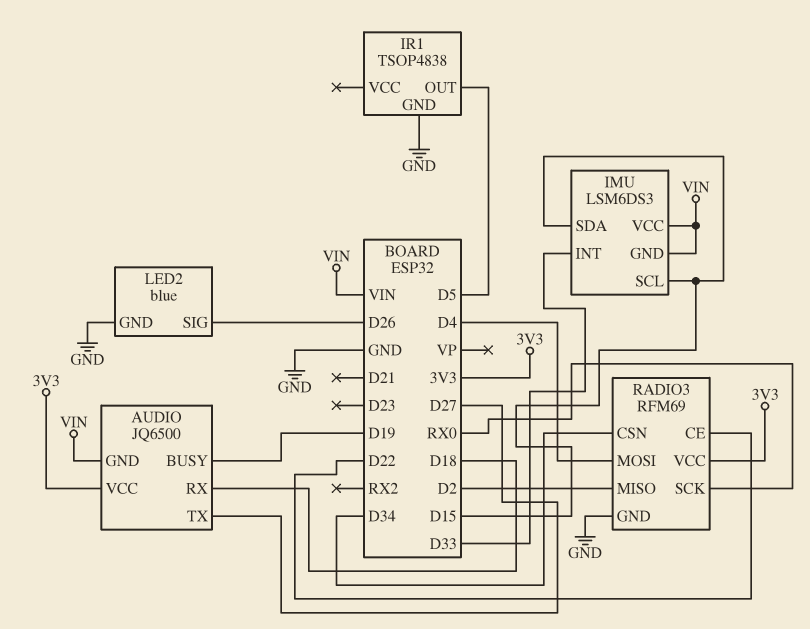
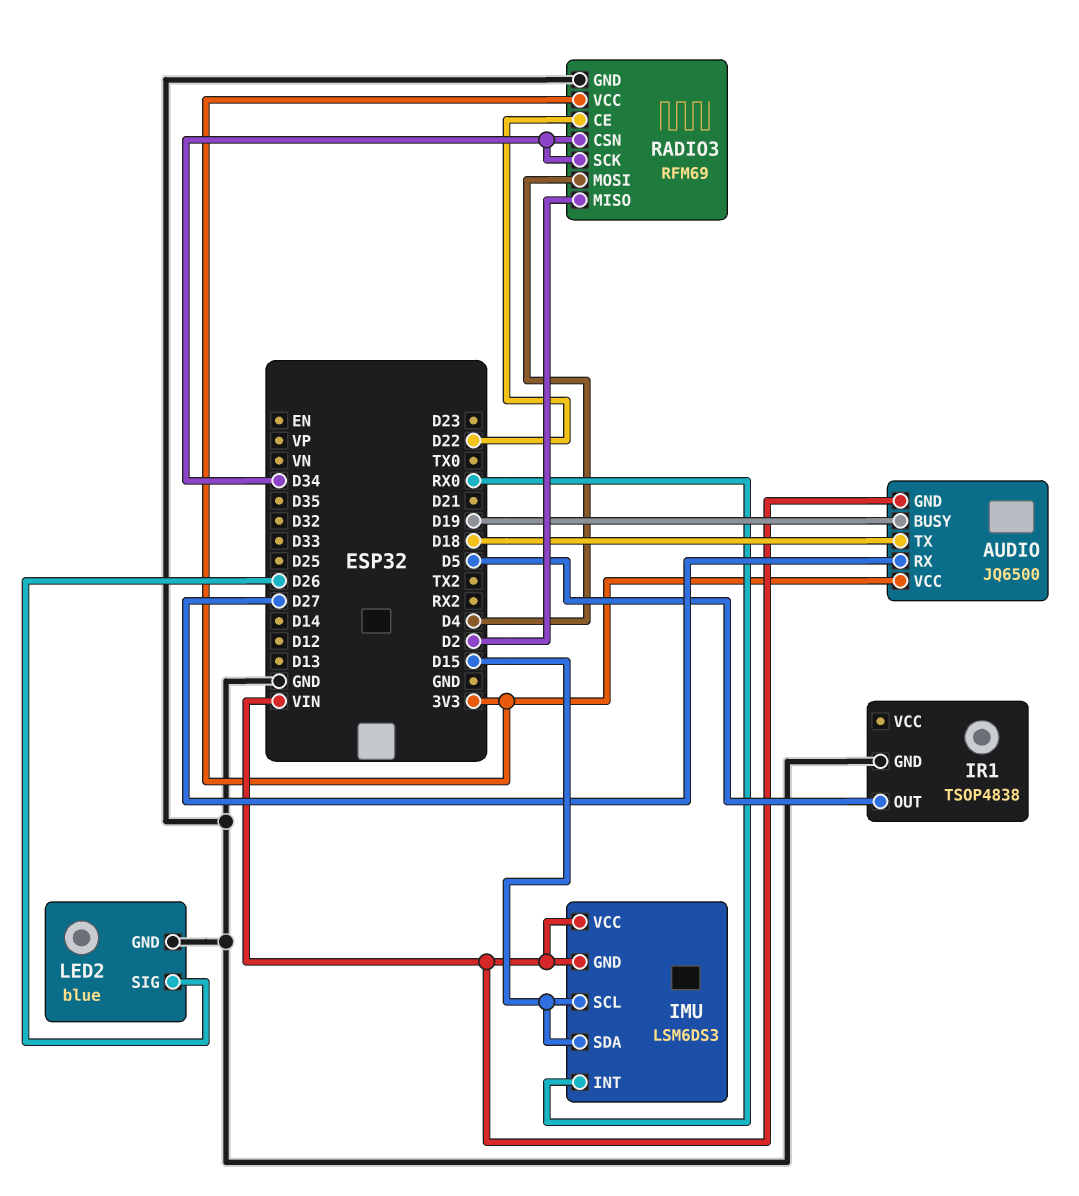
AUDIO pin RX: D18 -> D27
AUDIO pin TX: D27 -> D18
IMU pin INT: D33 -> RX0
RADIO3 pin SCK: RX0 -> D34

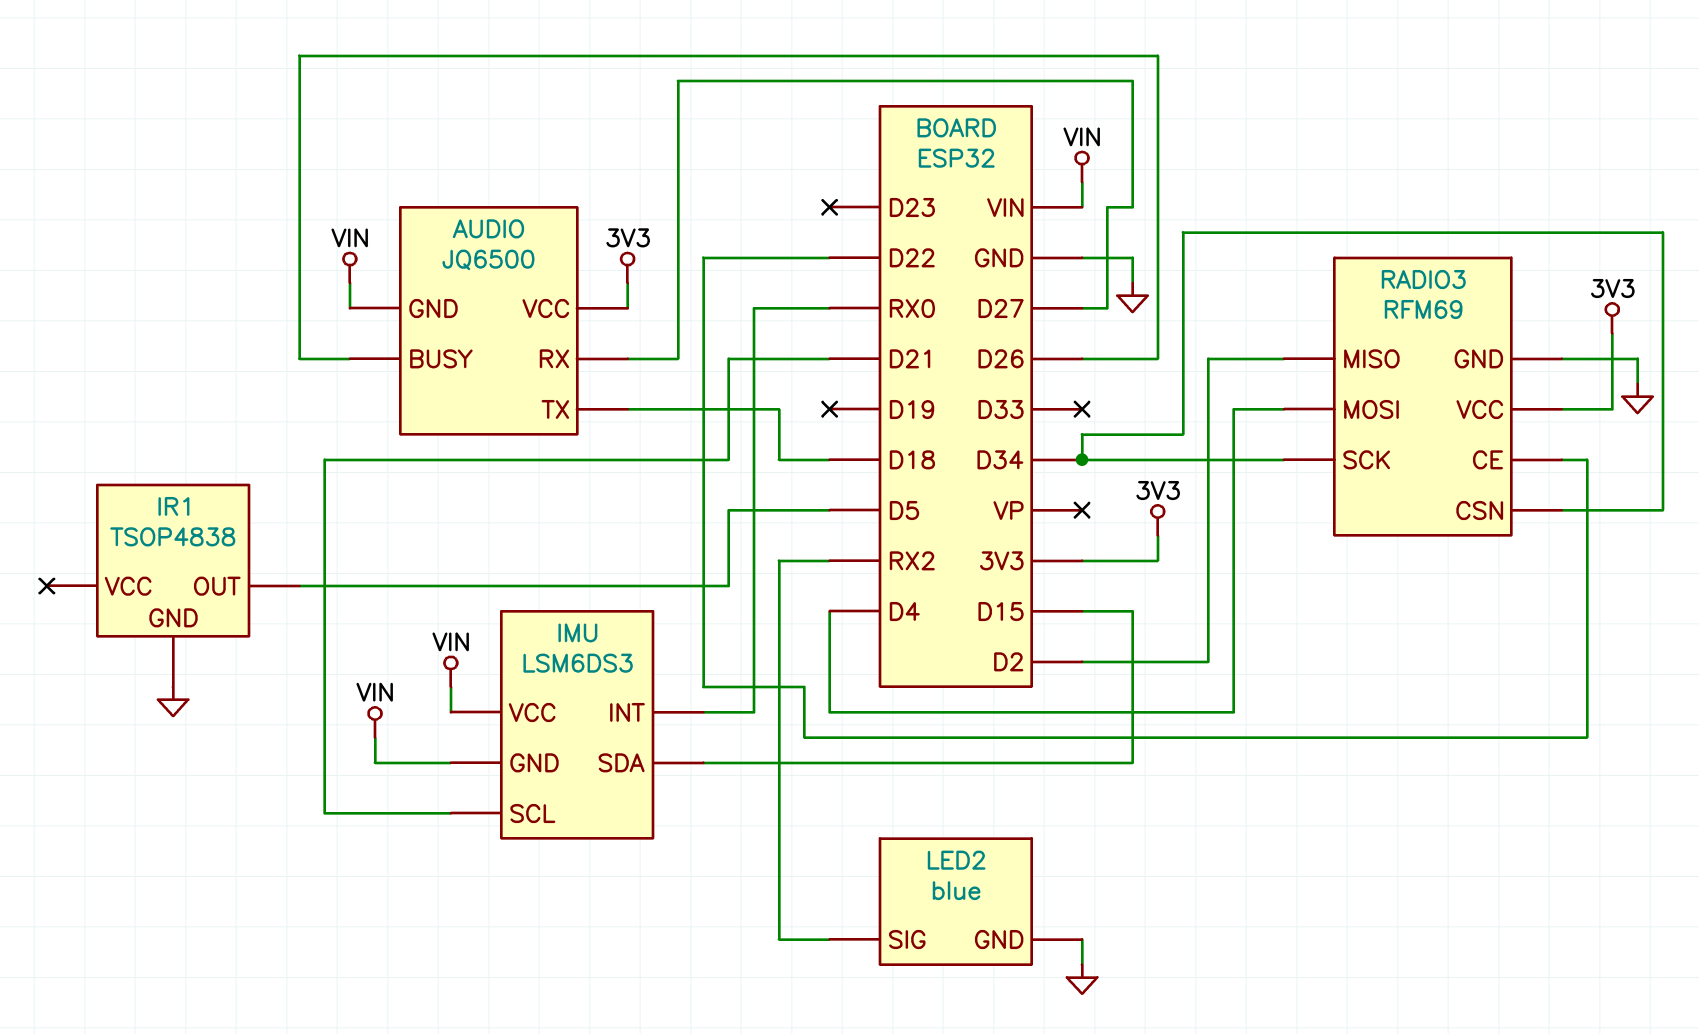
AUDIO pin BUSY: D19 -> D26
IMU pin SCL: D15 -> D21
LED2 pin SIG: D26 -> RX2

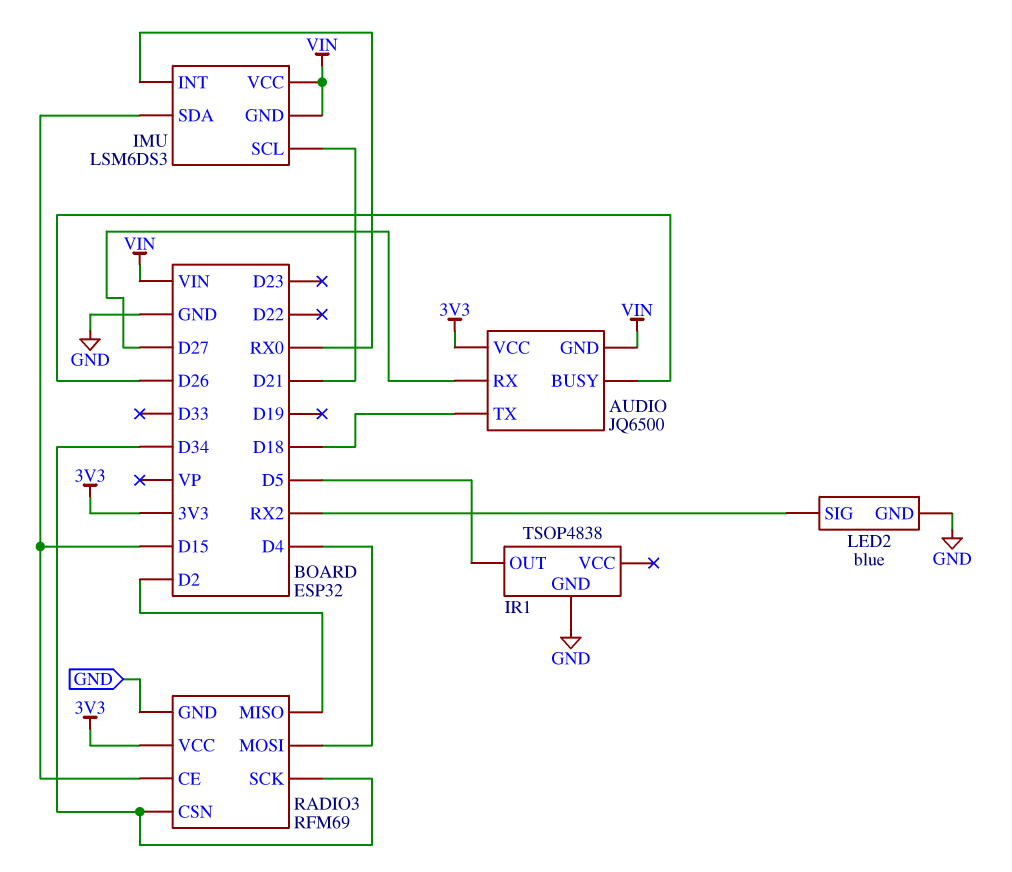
RADIO3 pin CE: D22 -> D15

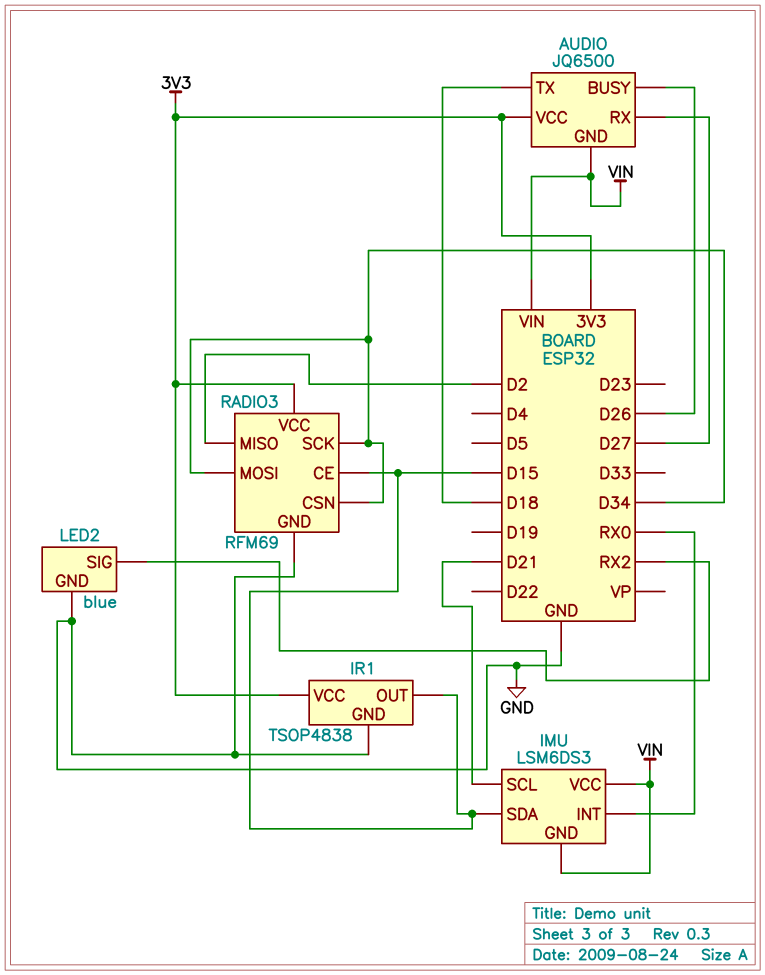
IR1 pin OUT: D5 -> D15
IR1 pin VCC: none -> 3V3
RADIO3 pin MOSI: D4 -> D34

